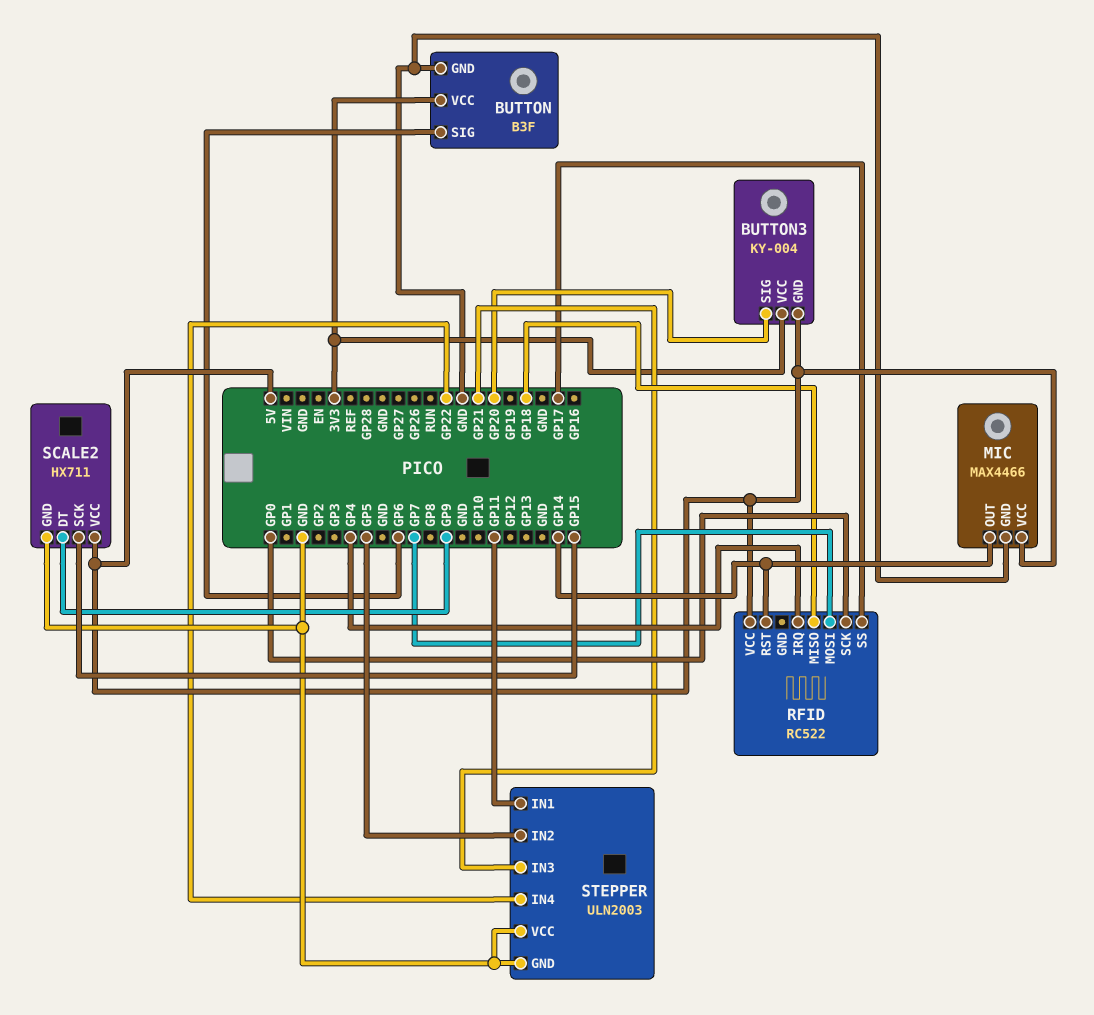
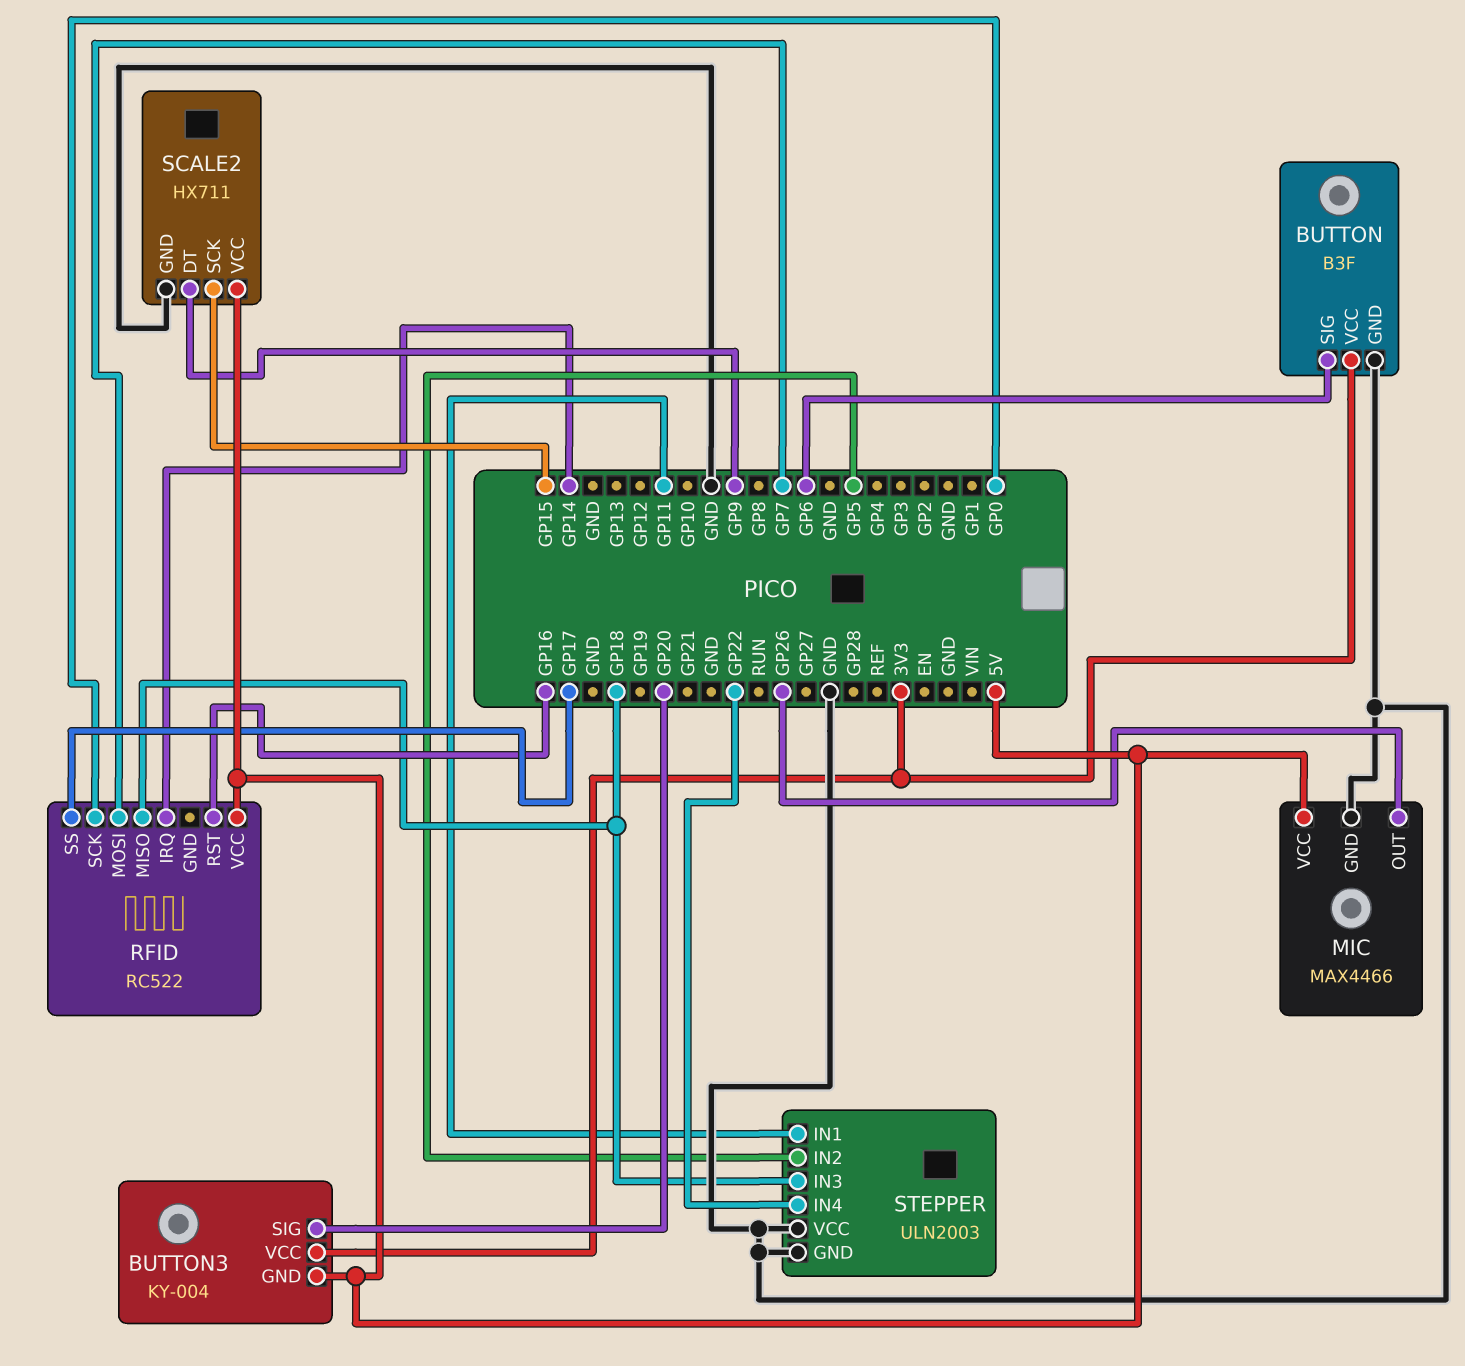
MIC pin OUT: GP14 -> GP26
RFID pin IRQ: GP4 -> GP14
RFID pin RST: GP14 -> GP16
STEPPER pin IN3: GP21 -> GP18

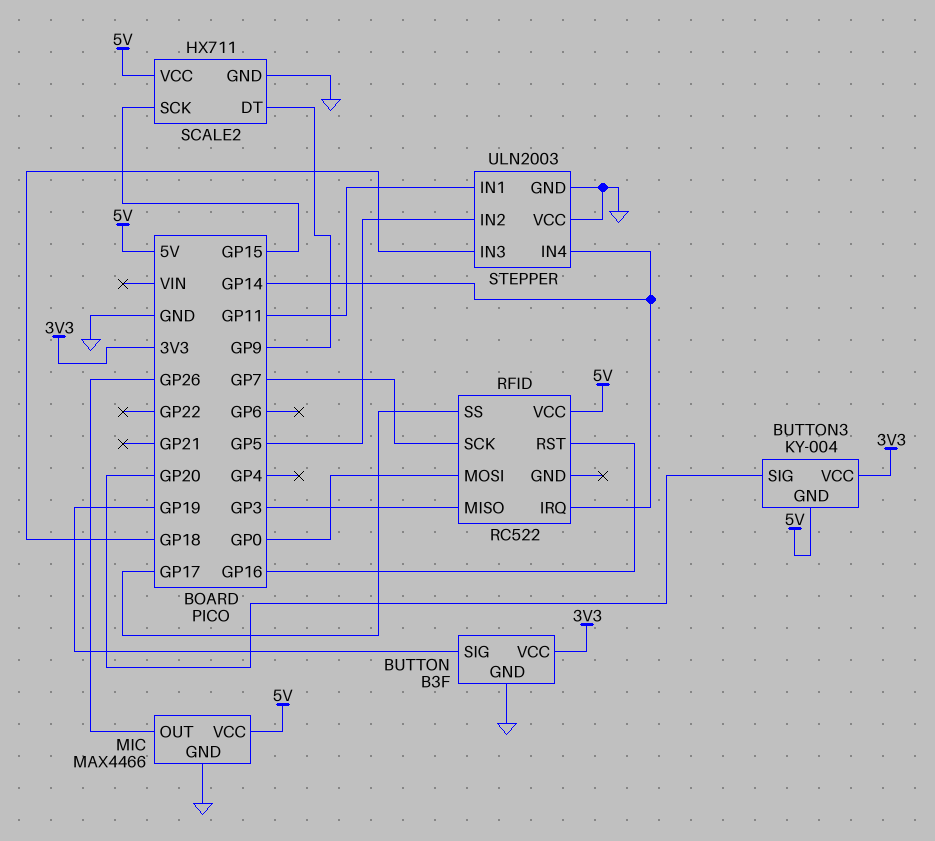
BUTTON pin SIG: GP6 -> GP19
RFID pin MISO: GP18 -> GP3
RFID pin MOSI: GP7 -> GP0
RFID pin SCK: GP0 -> GP7
STEPPER pin IN4: GP22 -> GP14

